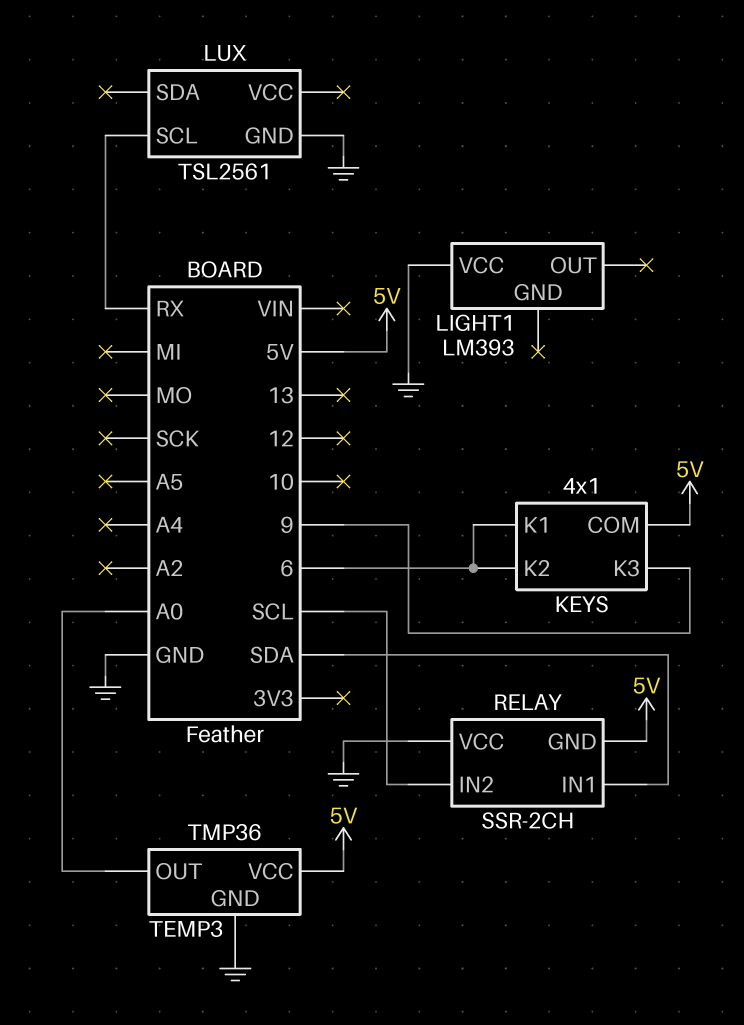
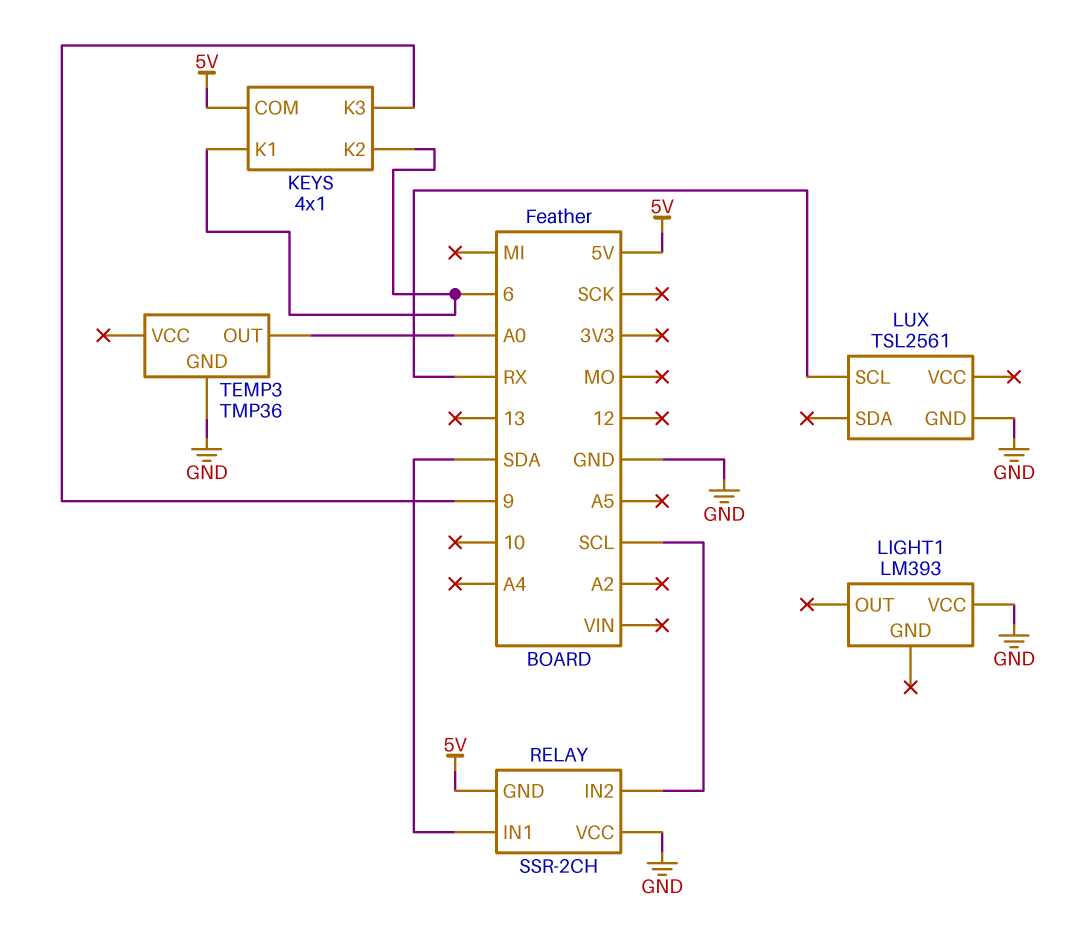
TEMP3 pin VCC: 5V -> none

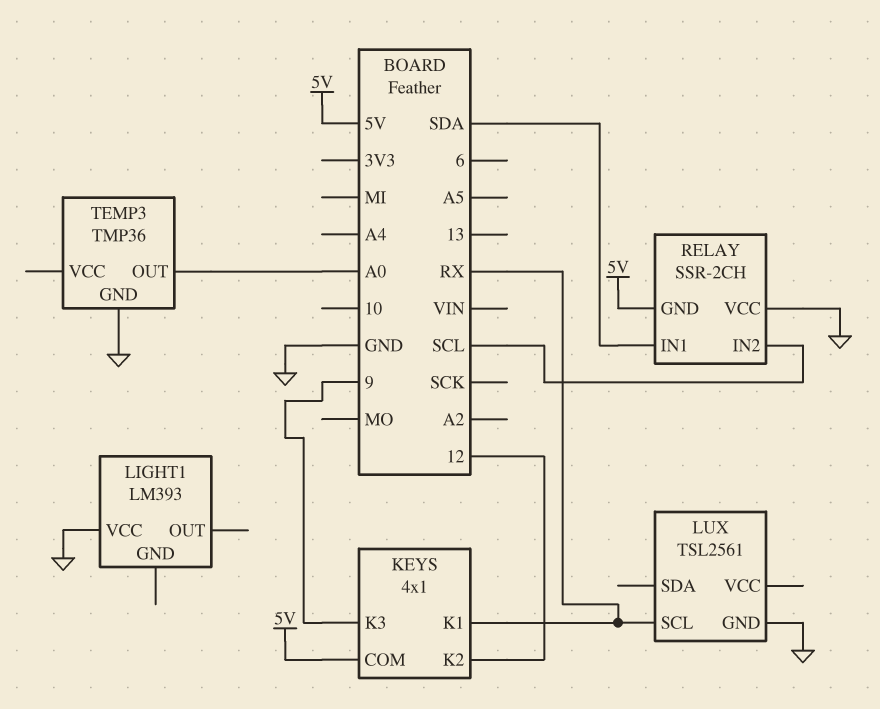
KEYS pin K1: 6 -> RX
KEYS pin K2: 6 -> 12

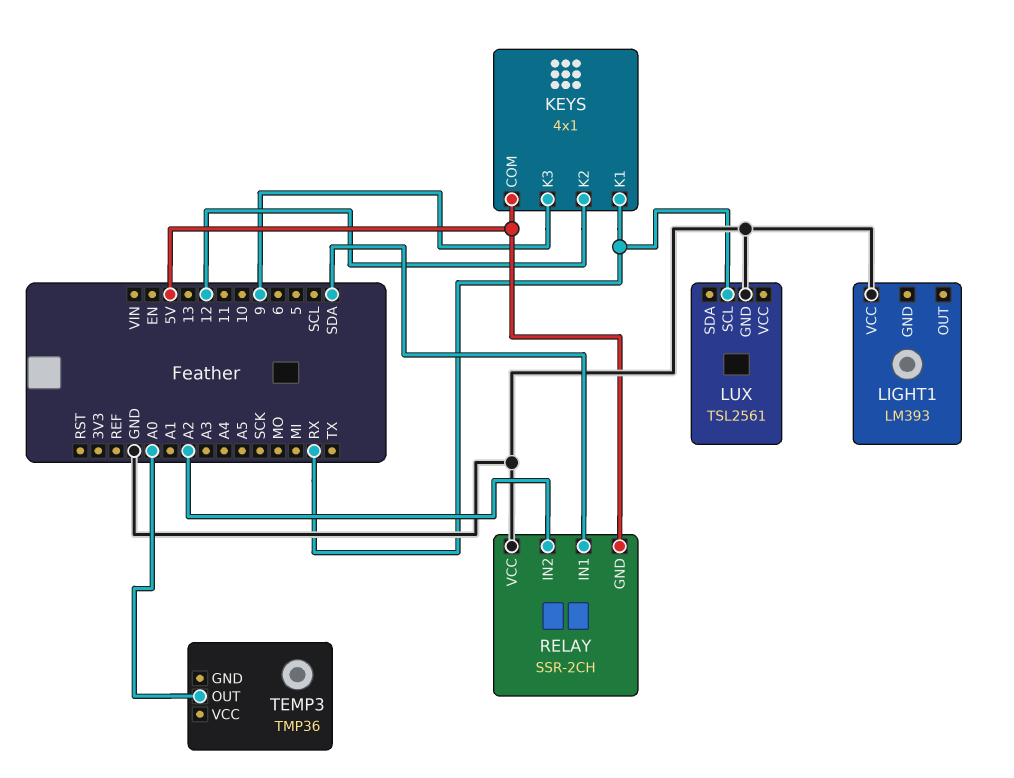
RELAY pin IN2: SCL -> A2
TEMP3 pin GND: GND -> none

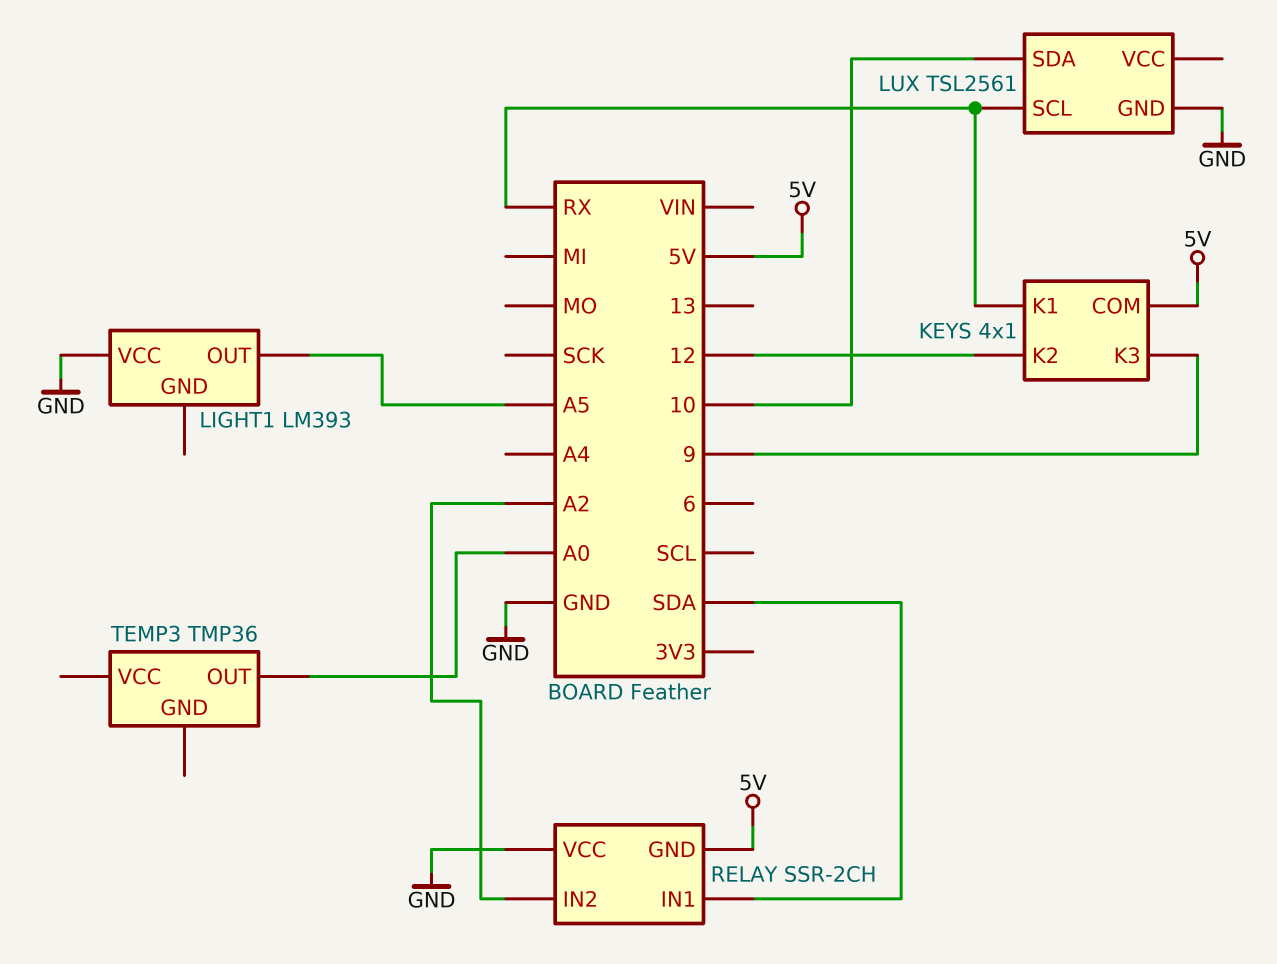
LIGHT1 pin OUT: none -> A5
LUX pin SDA: none -> 10

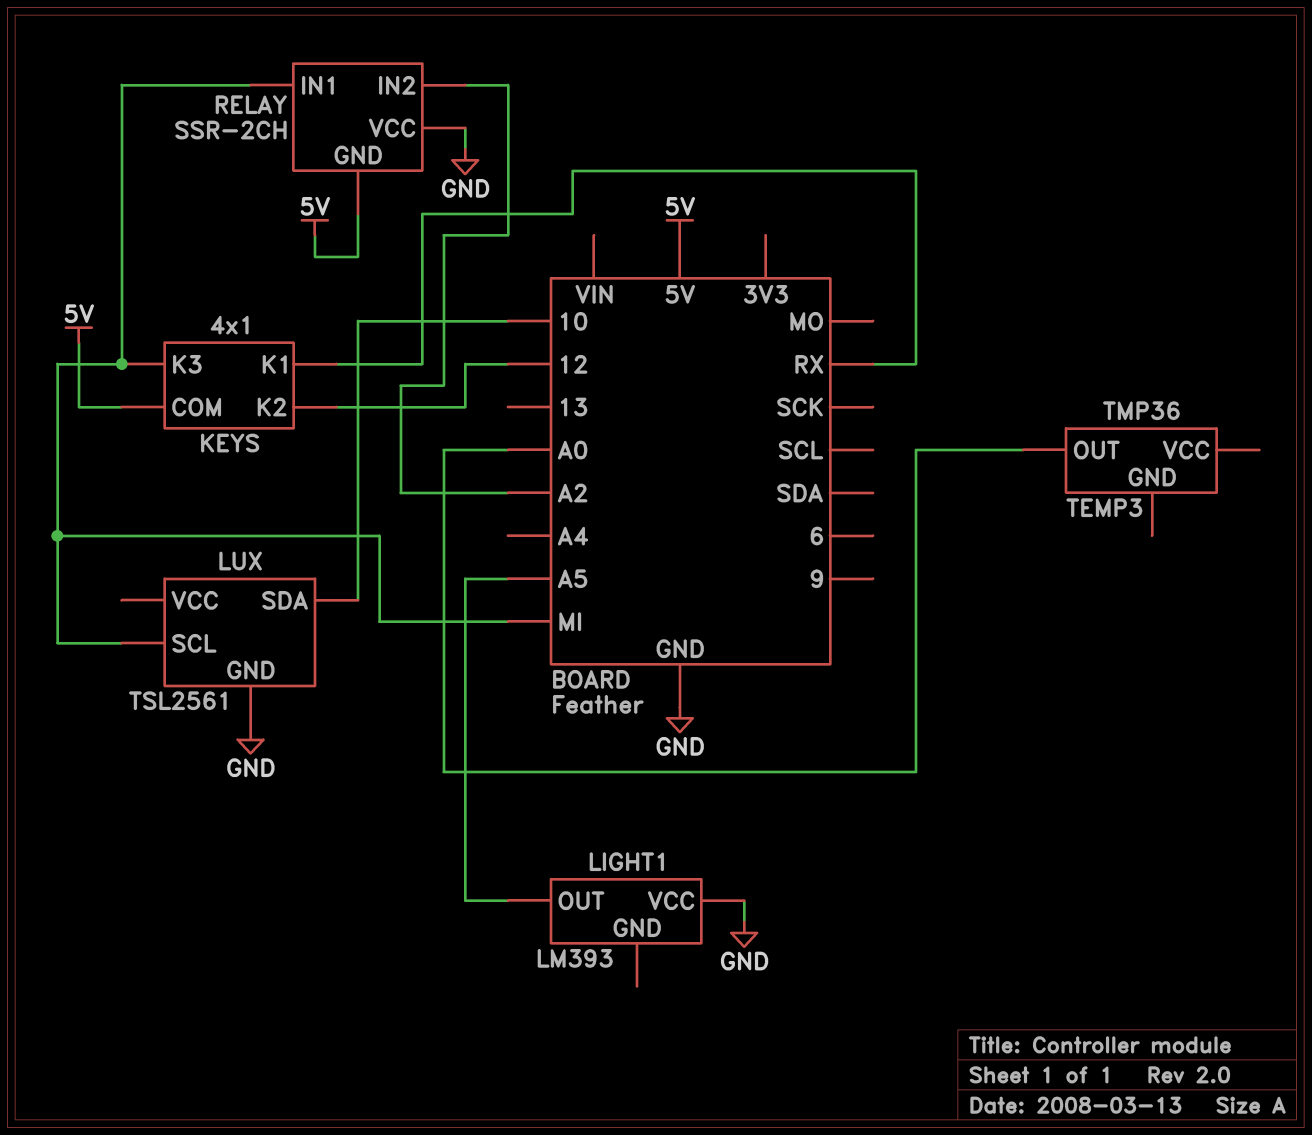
KEYS pin K3: 9 -> MI
LUX pin SCL: RX -> MI
RELAY pin IN1: SDA -> MI

